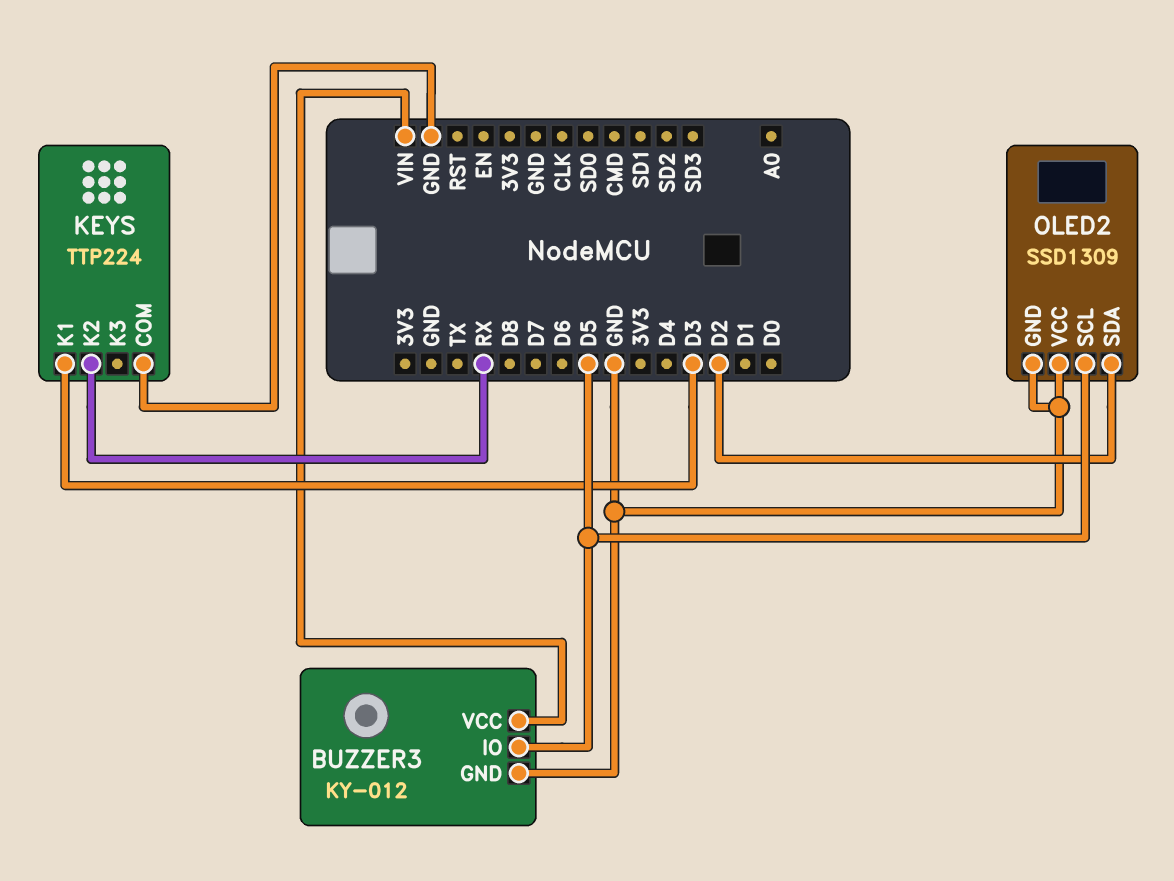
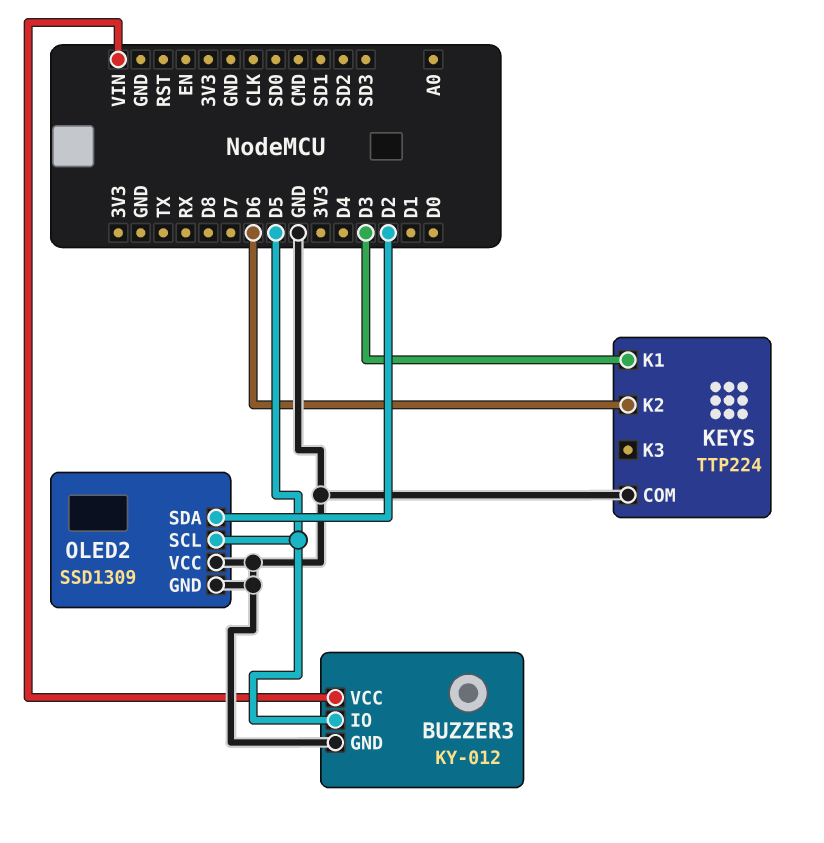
KEYS pin K2: RX -> D6

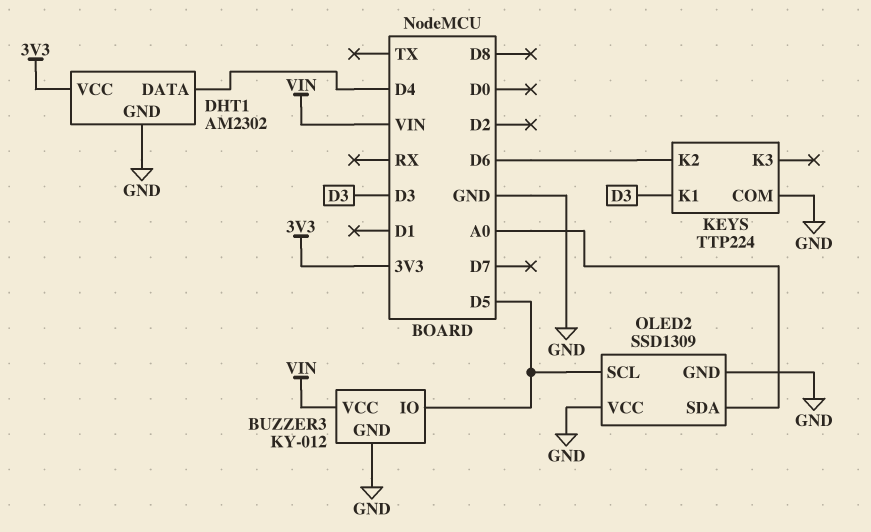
DHT1: none -> AM2302
DHT1 pin DATA: none -> D4
DHT1 pin GND: none -> GND
DHT1 pin VCC: none -> 3V3
OLED2 pin SDA: D2 -> A0

